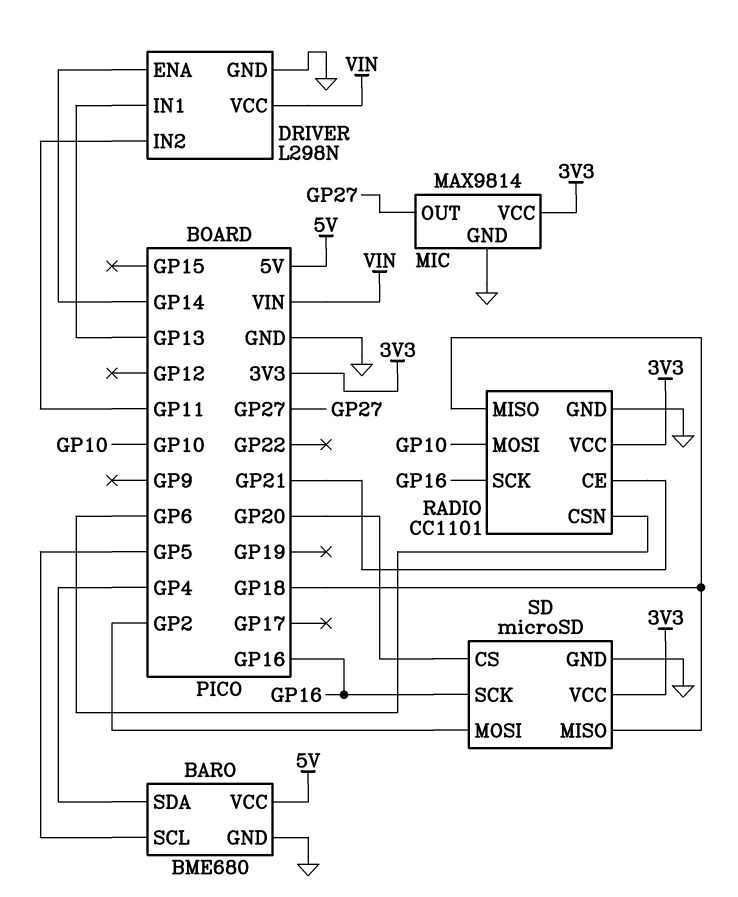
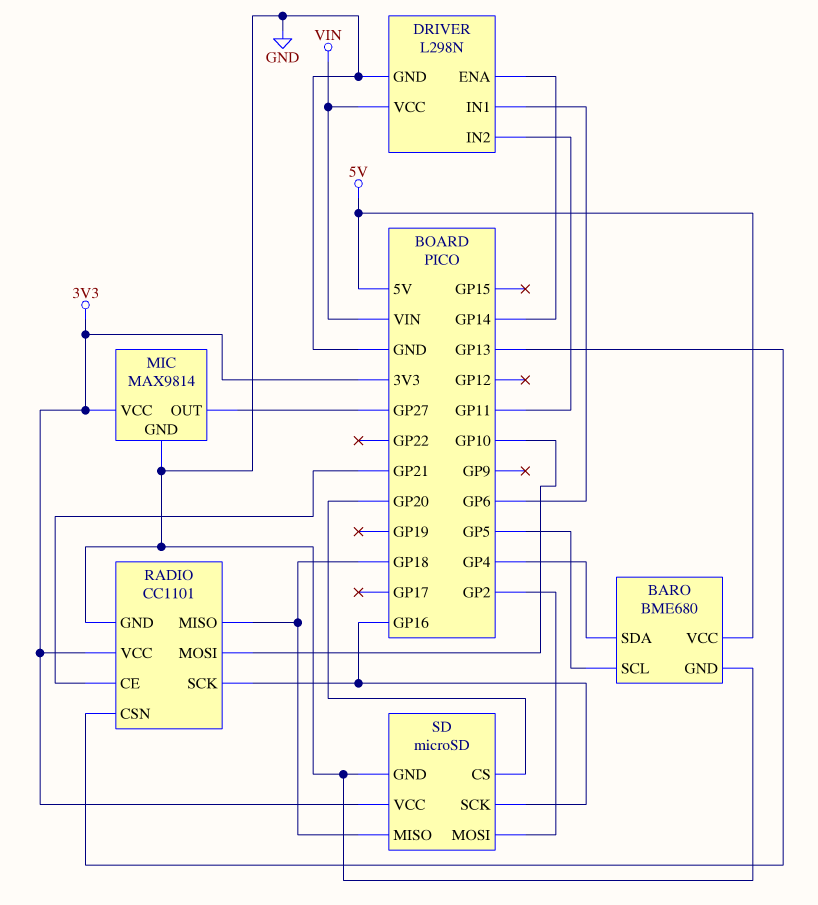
DRIVER pin IN1: GP13 -> GP6
RADIO pin CSN: GP6 -> GP13

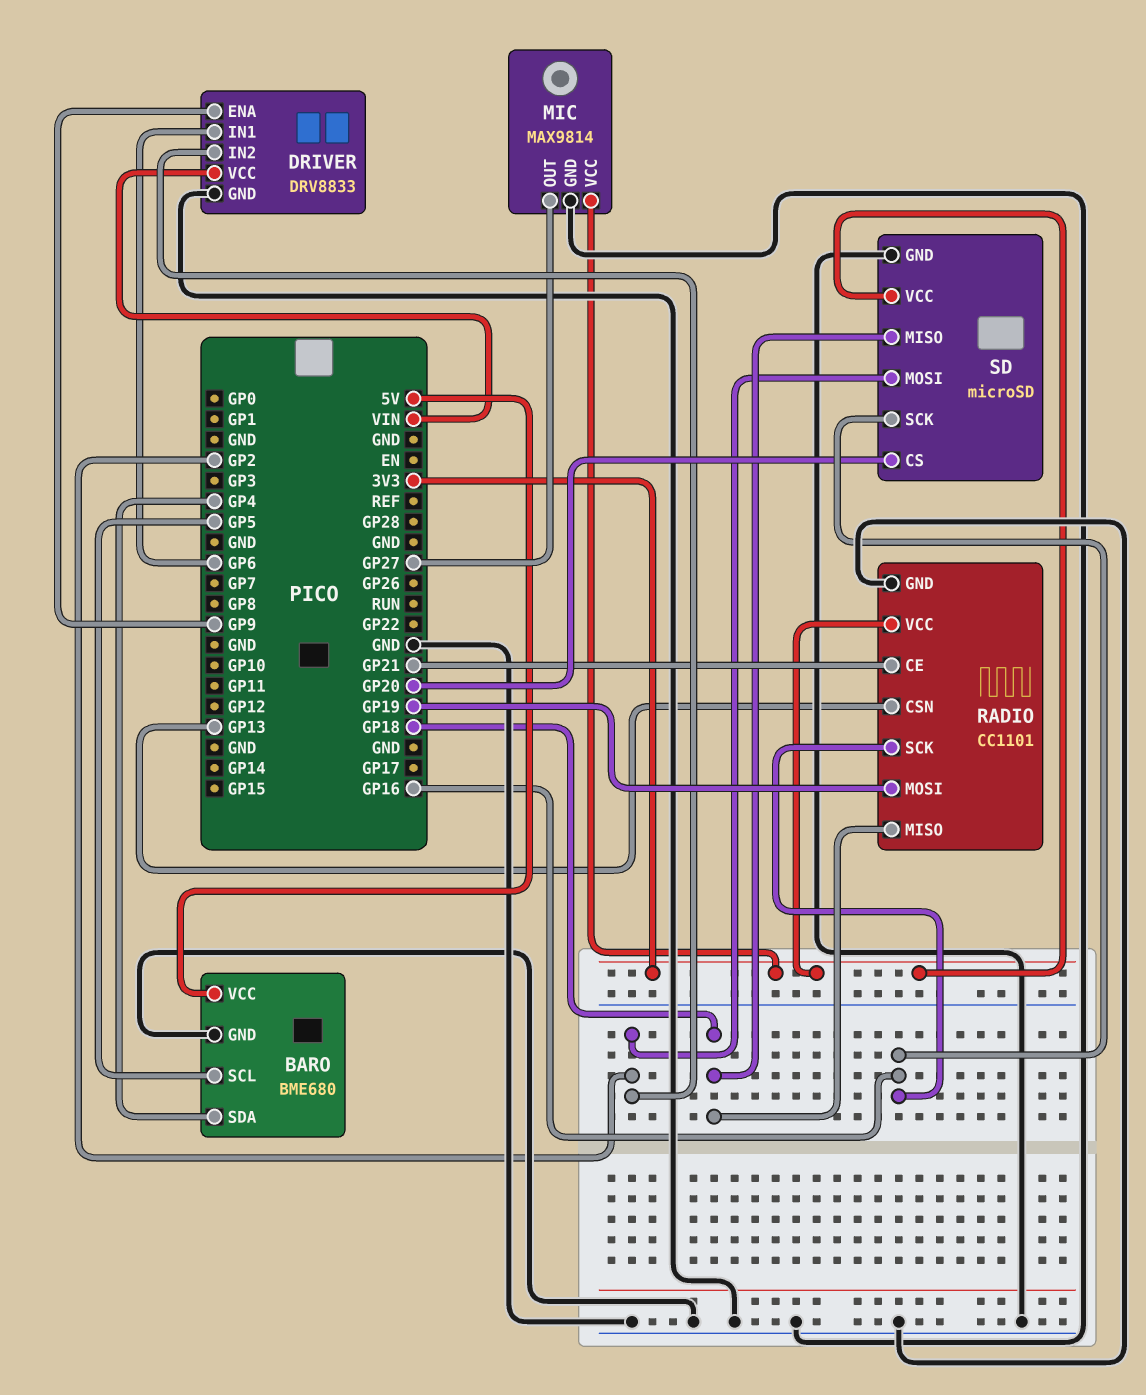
DRIVER: L298N -> DRV8833
DRIVER pin ENA: GP14 -> GP9
DRIVER pin IN2: GP11 -> GP2
RADIO pin MOSI: GP10 -> GP19

